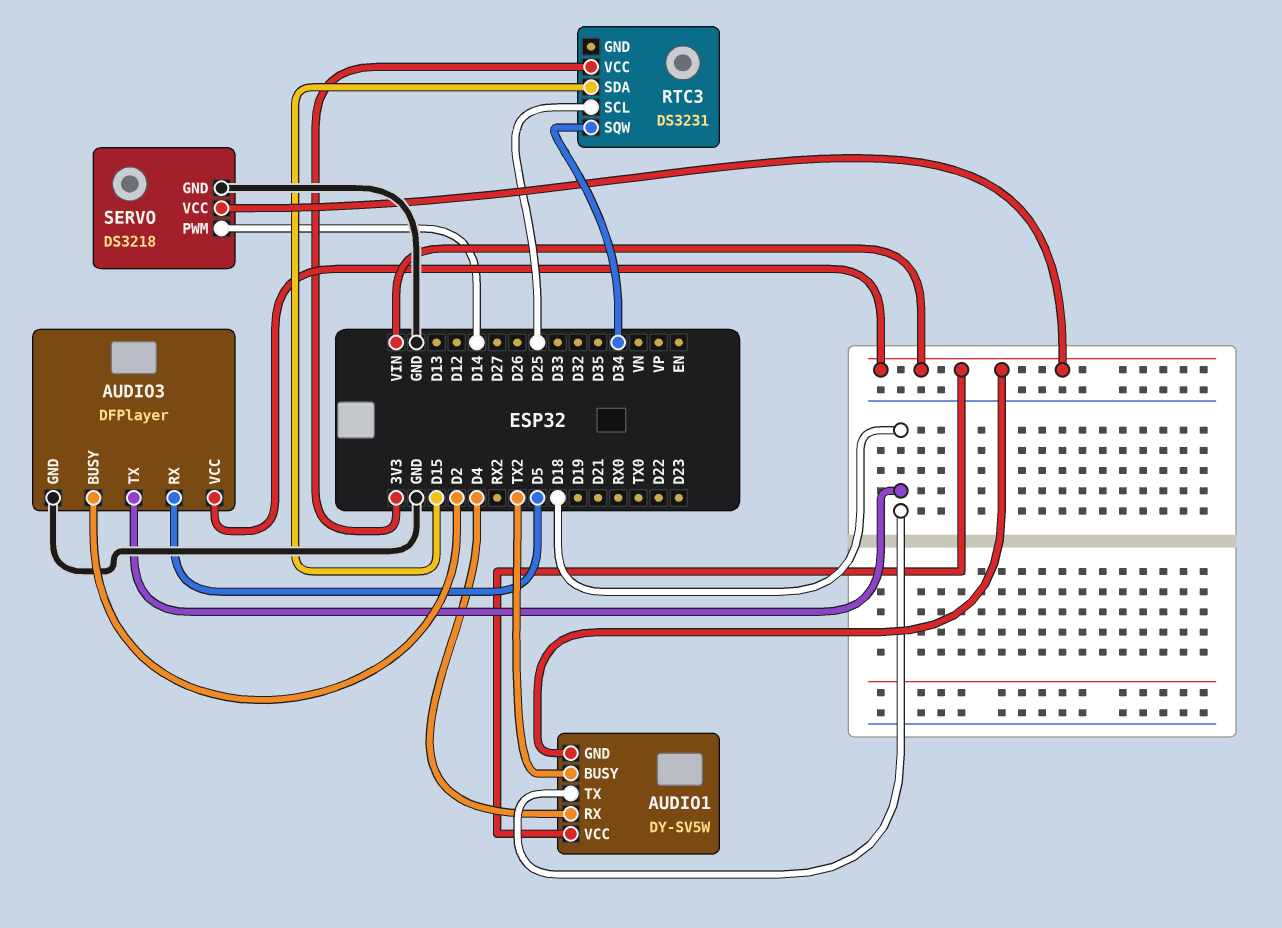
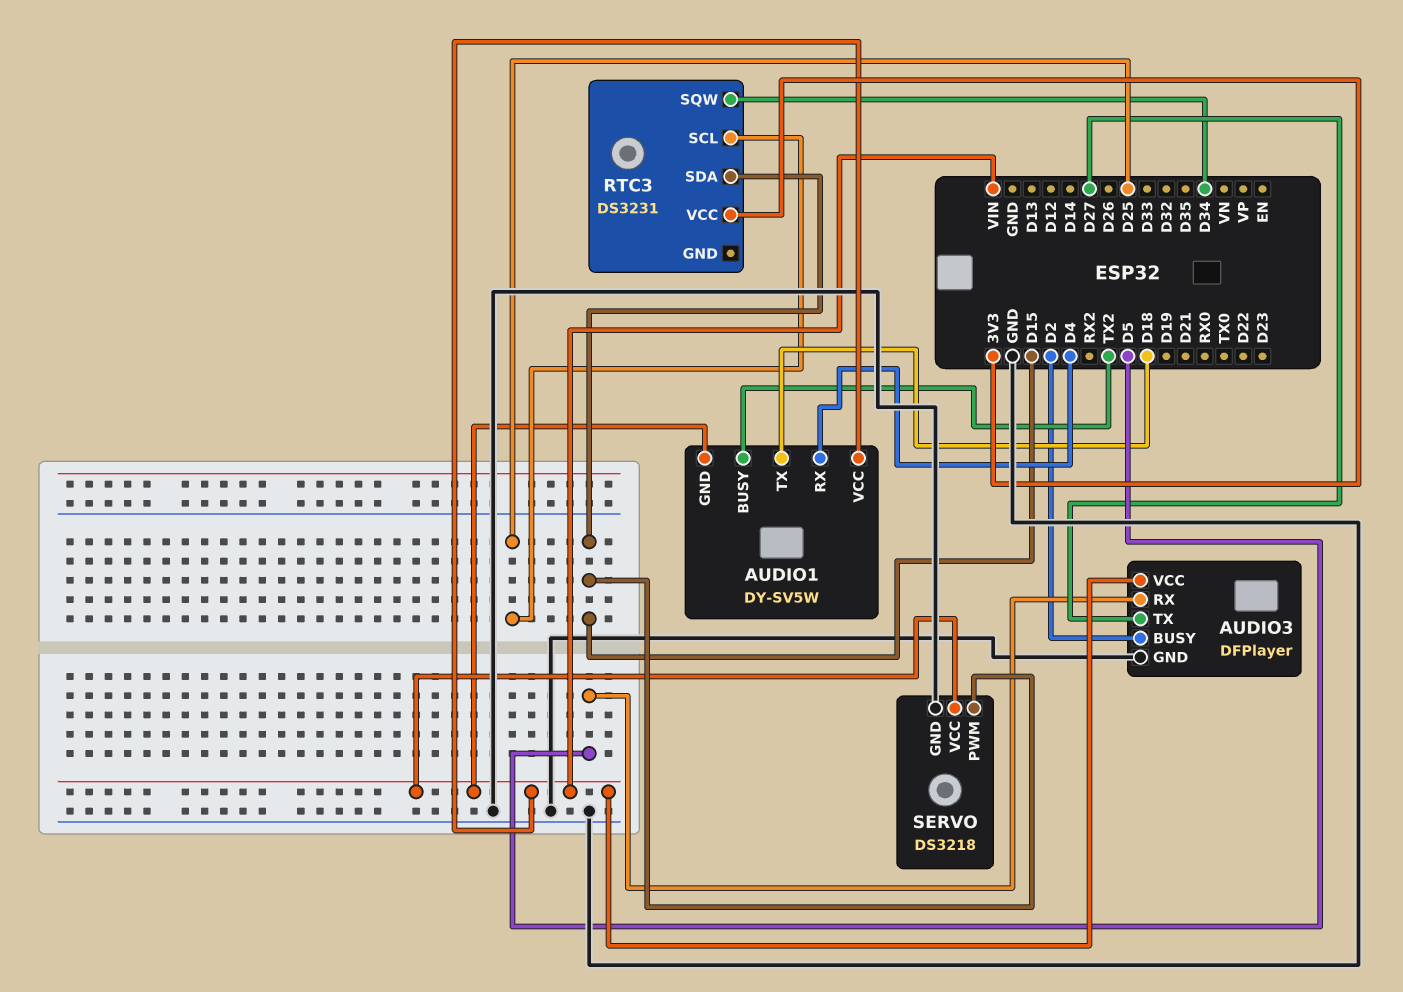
AUDIO3 pin TX: D18 -> D27
SERVO pin PWM: D14 -> D15

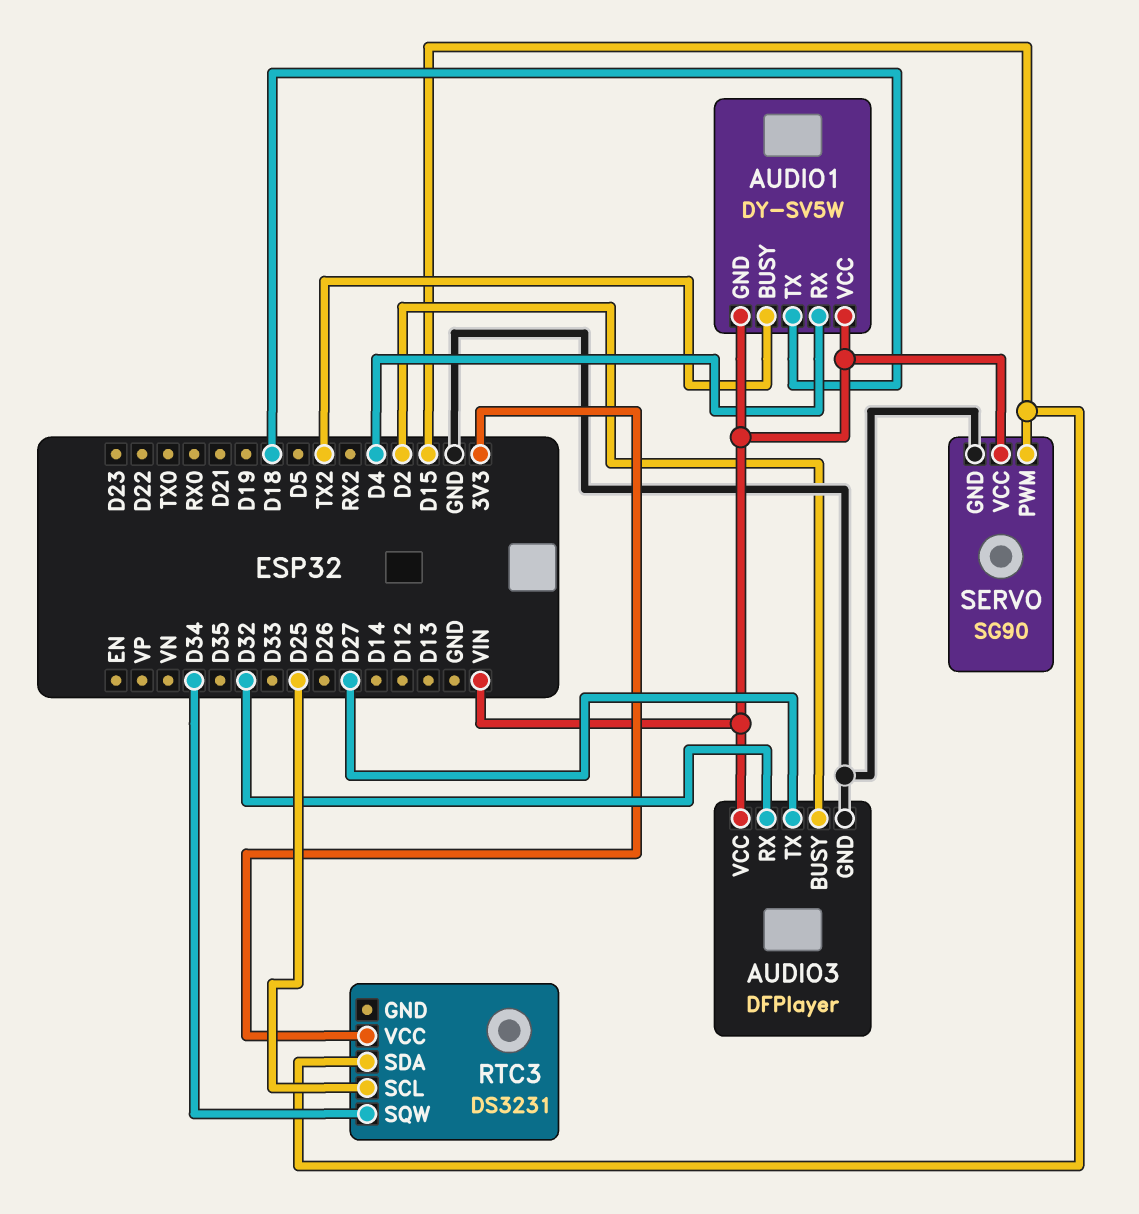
AUDIO3 pin RX: D5 -> D32
SERVO: DS3218 -> SG90

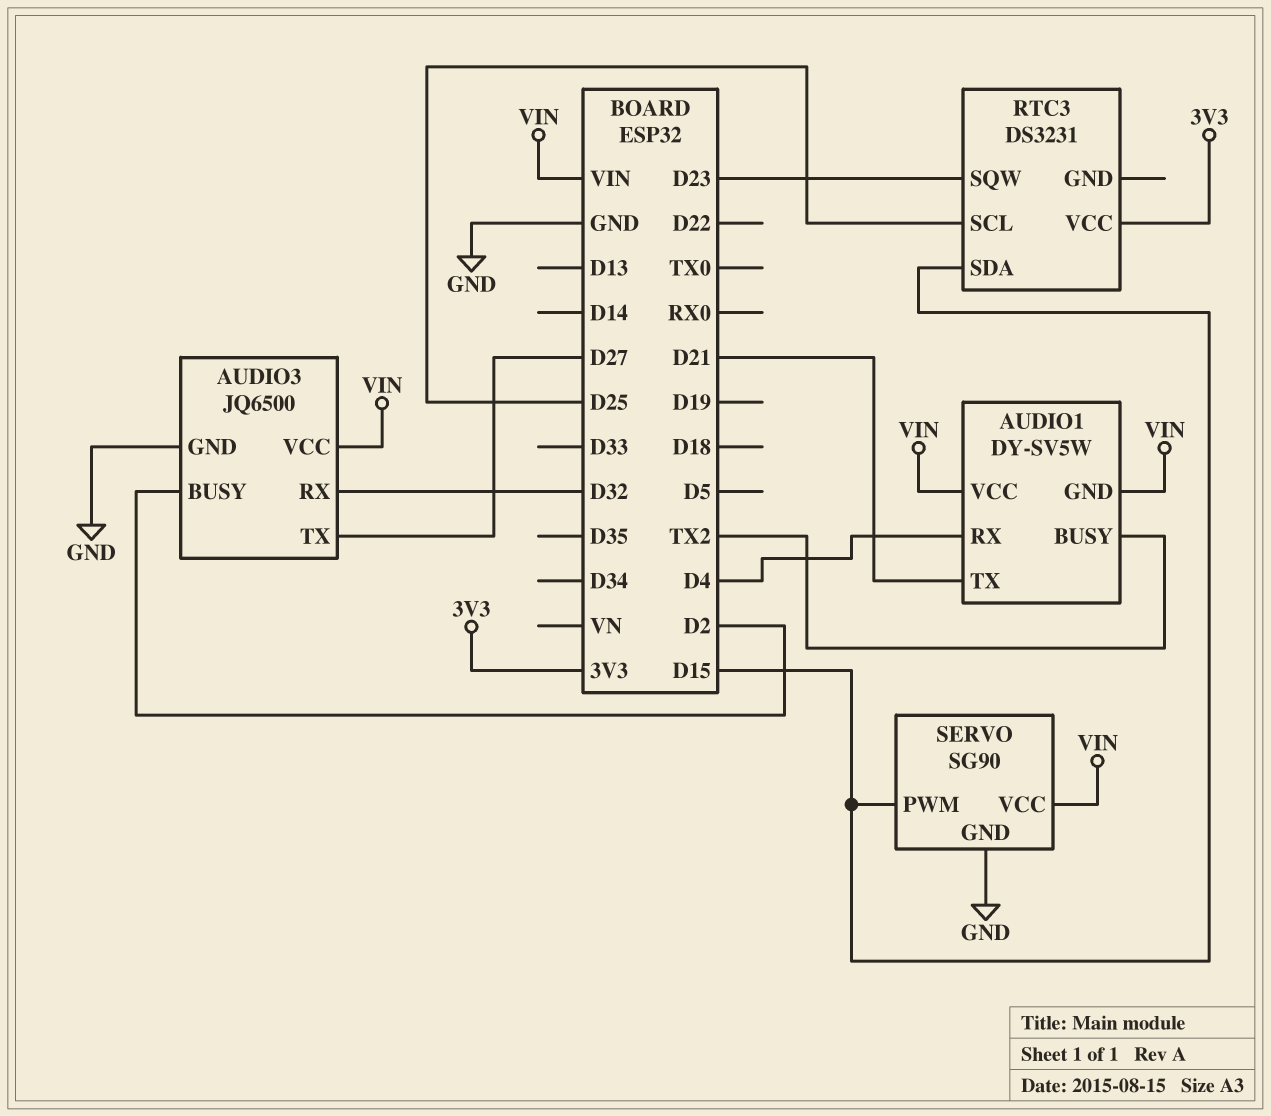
AUDIO1 pin TX: D18 -> D21
AUDIO3: DFPlayer -> JQ6500
RTC3 pin SQW: D34 -> D23

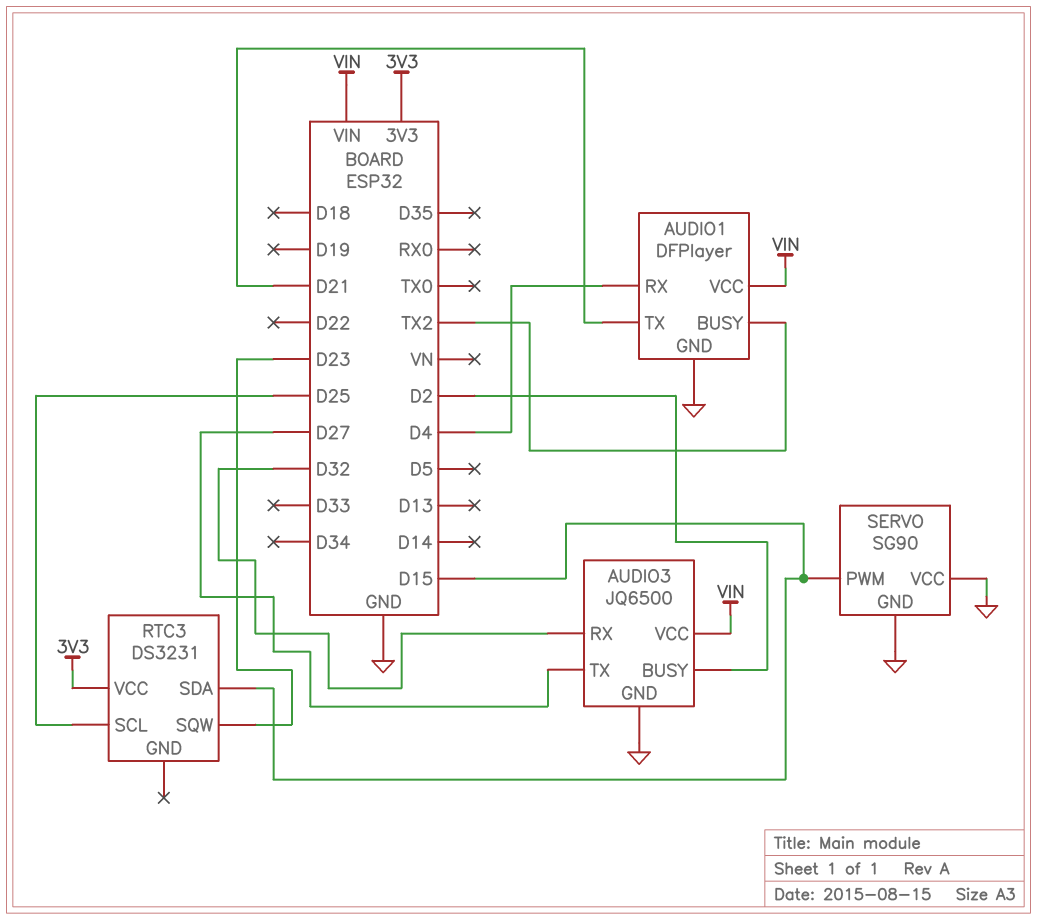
AUDIO1: DY-SV5W -> DFPlayer
AUDIO1 pin GND: VIN -> GND
SERVO pin VCC: VIN -> GND

